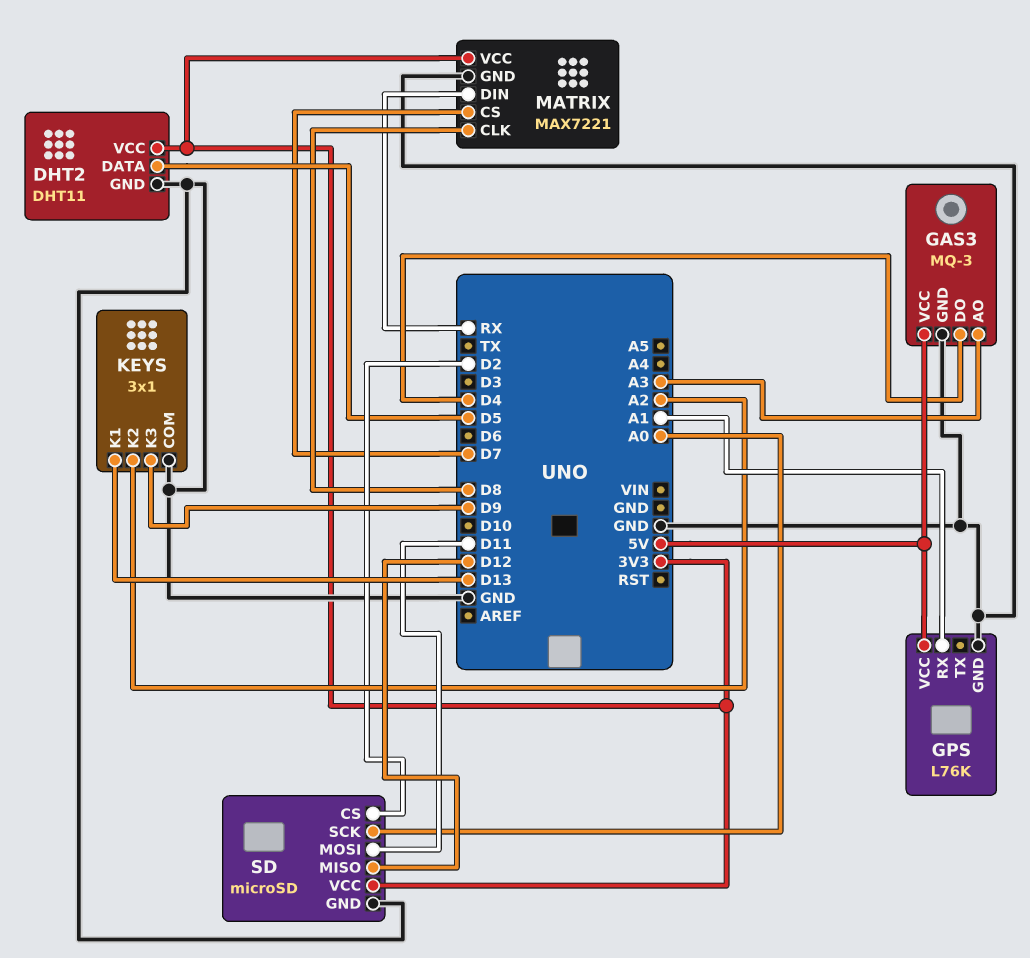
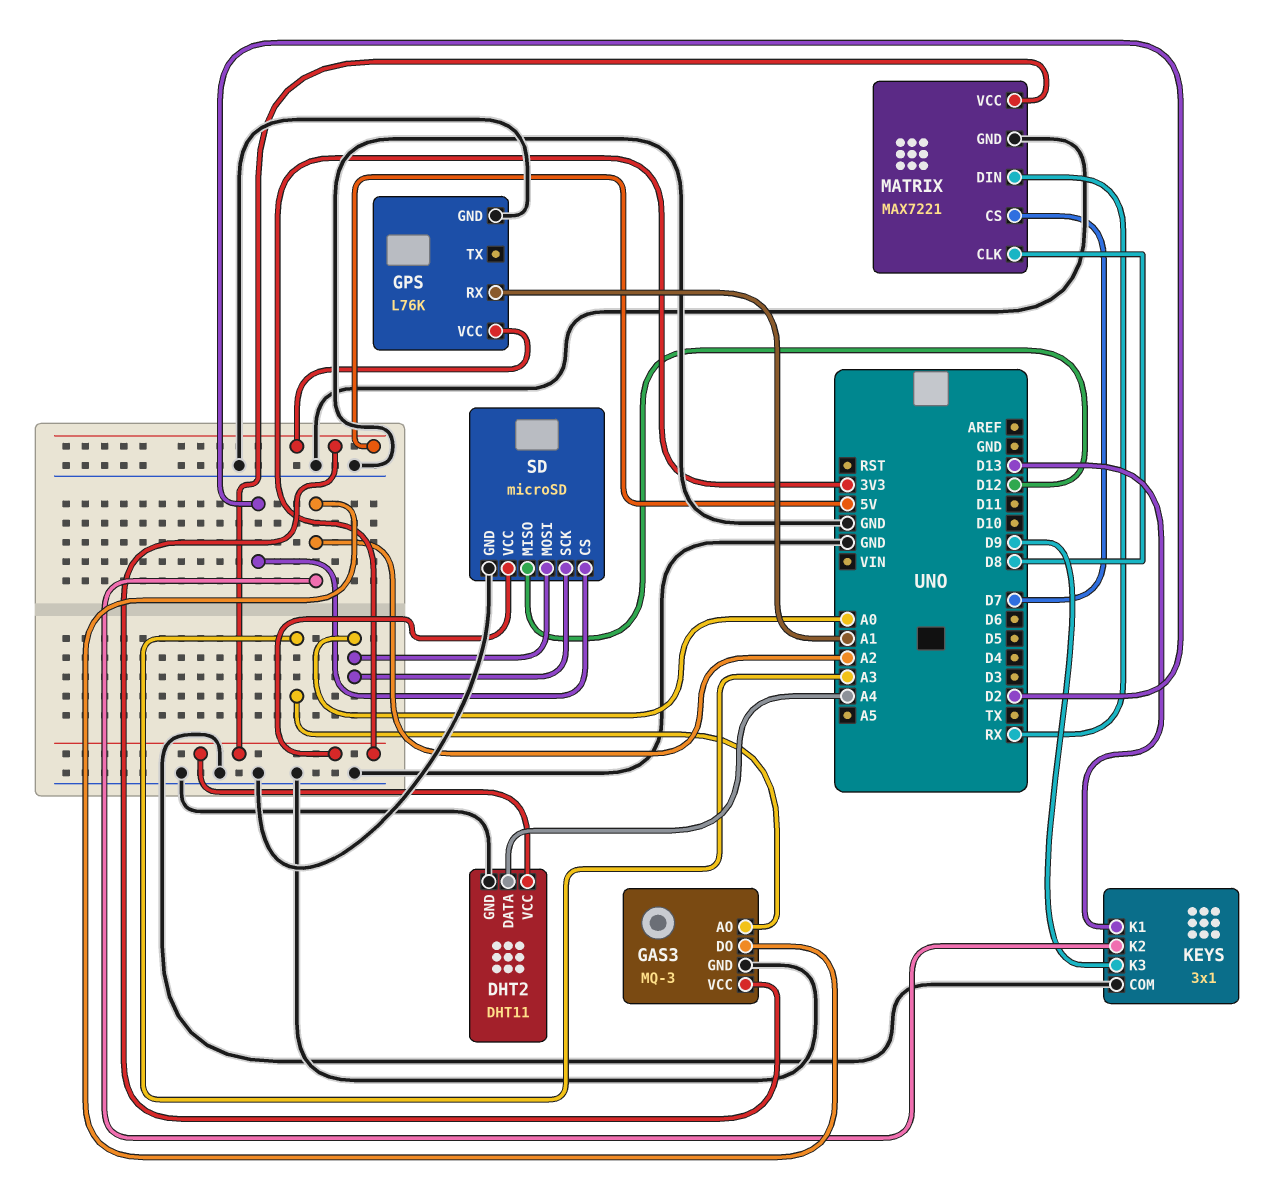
DHT2 pin DATA: D5 -> A4
GAS3 pin DO: D4 -> A2
SD pin MOSI: D11 -> A0

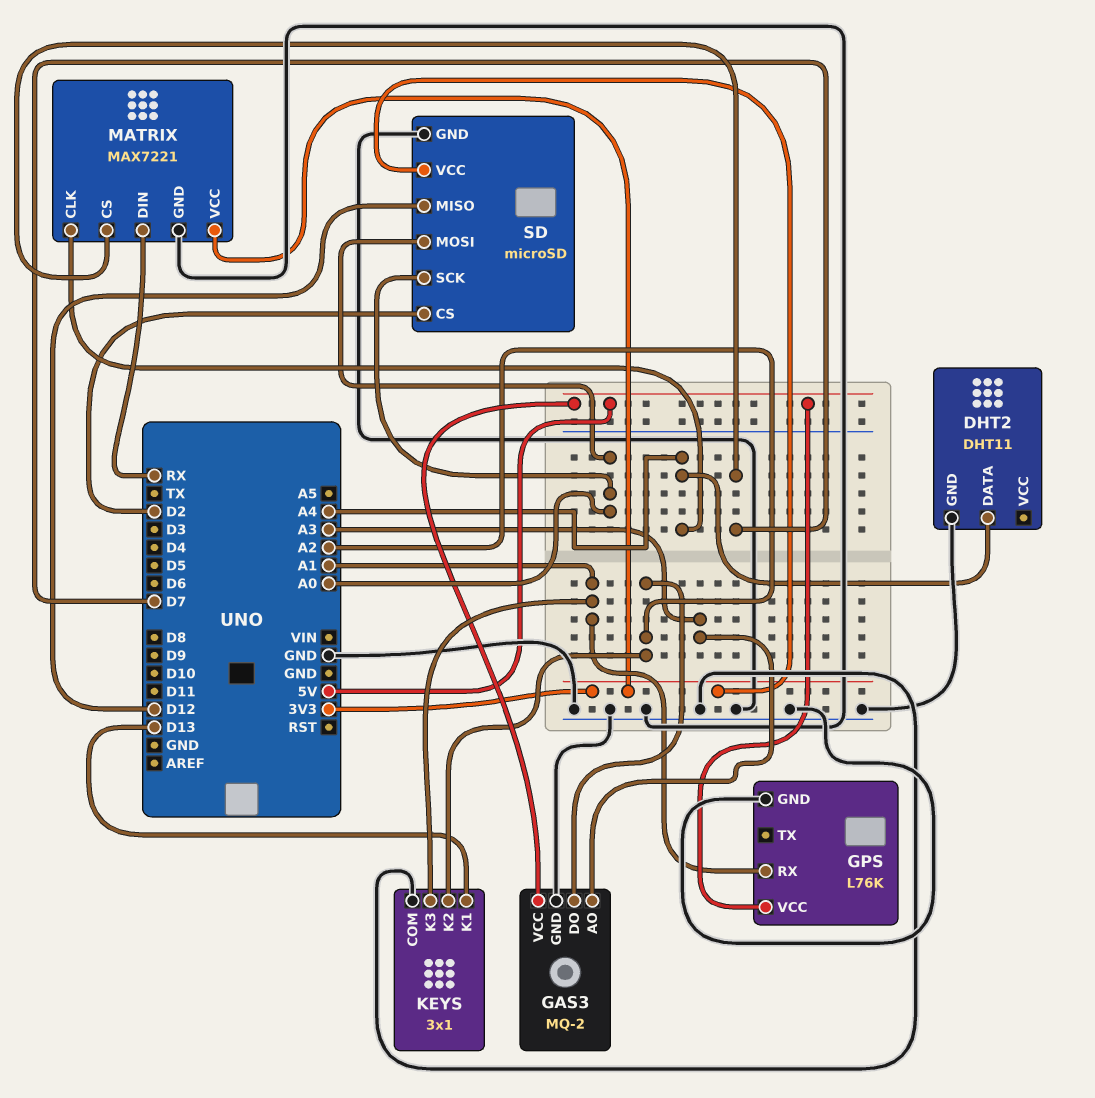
DHT2 pin VCC: 3V3 -> none
GAS3: MQ-3 -> MQ-2
KEYS pin K3: D9 -> A1
MATRIX pin CLK: D8 -> A4

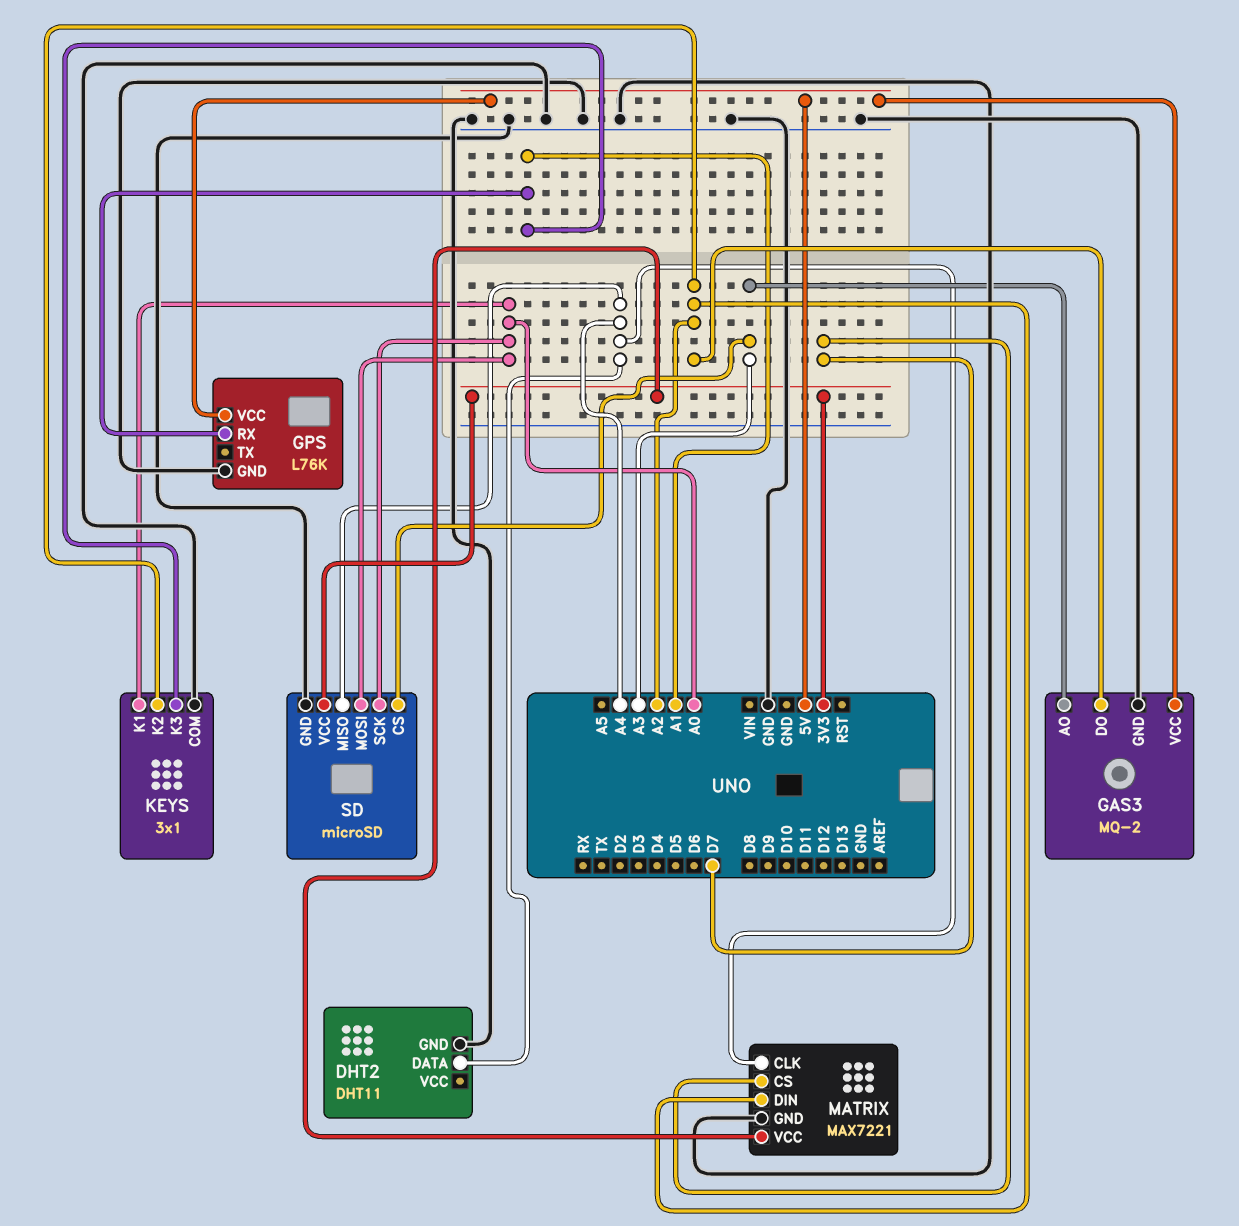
KEYS pin K1: D13 -> A0
MATRIX pin DIN: RX -> A2
SD pin CS: D2 -> A3
SD pin MISO: D12 -> A4

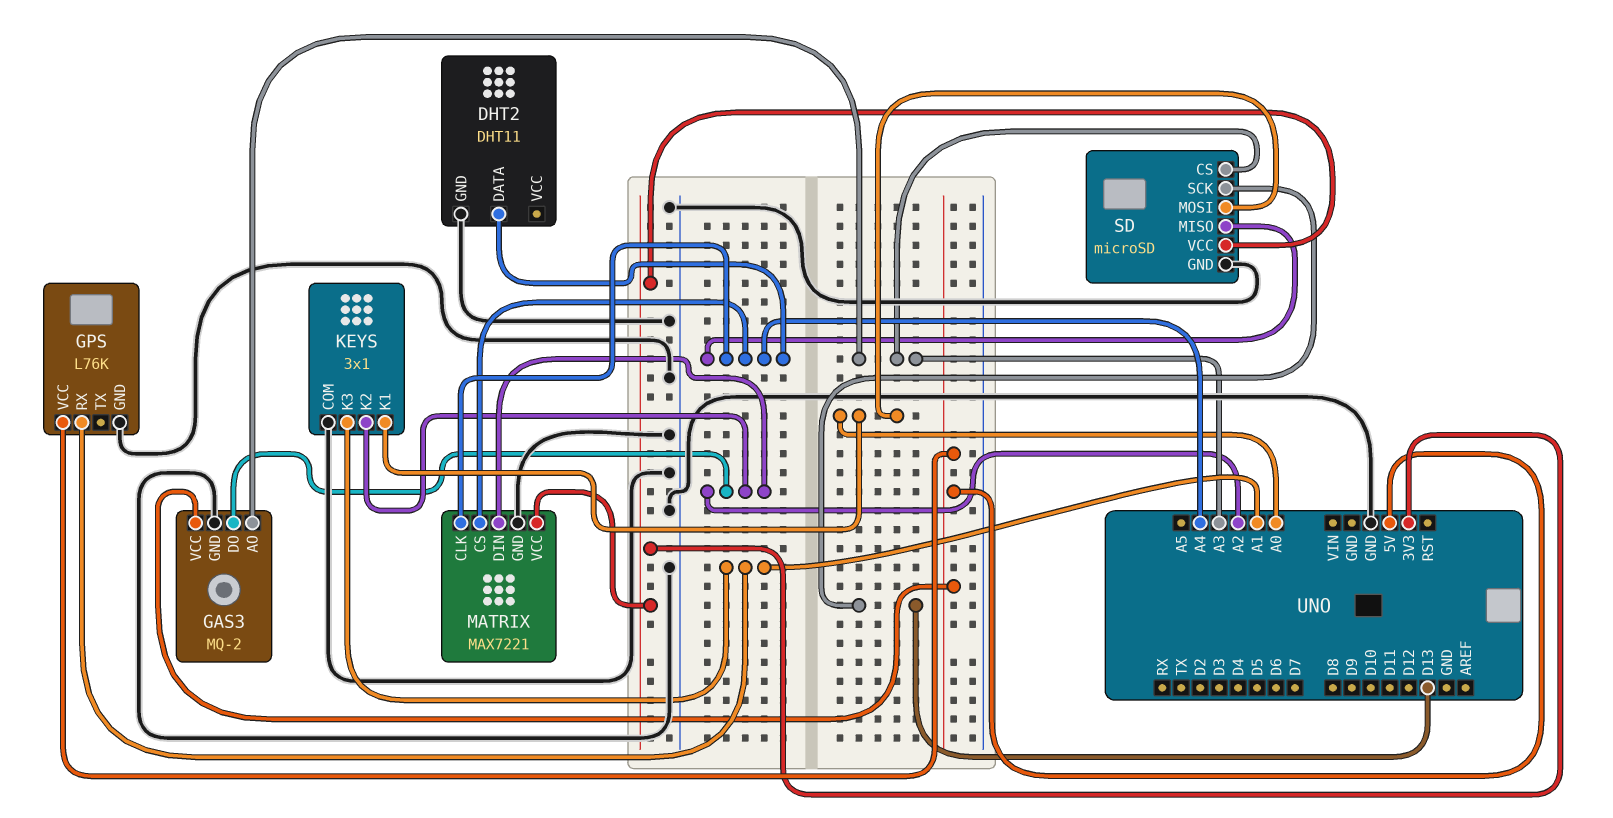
MATRIX pin CS: D7 -> A4
SD pin SCK: A0 -> D13

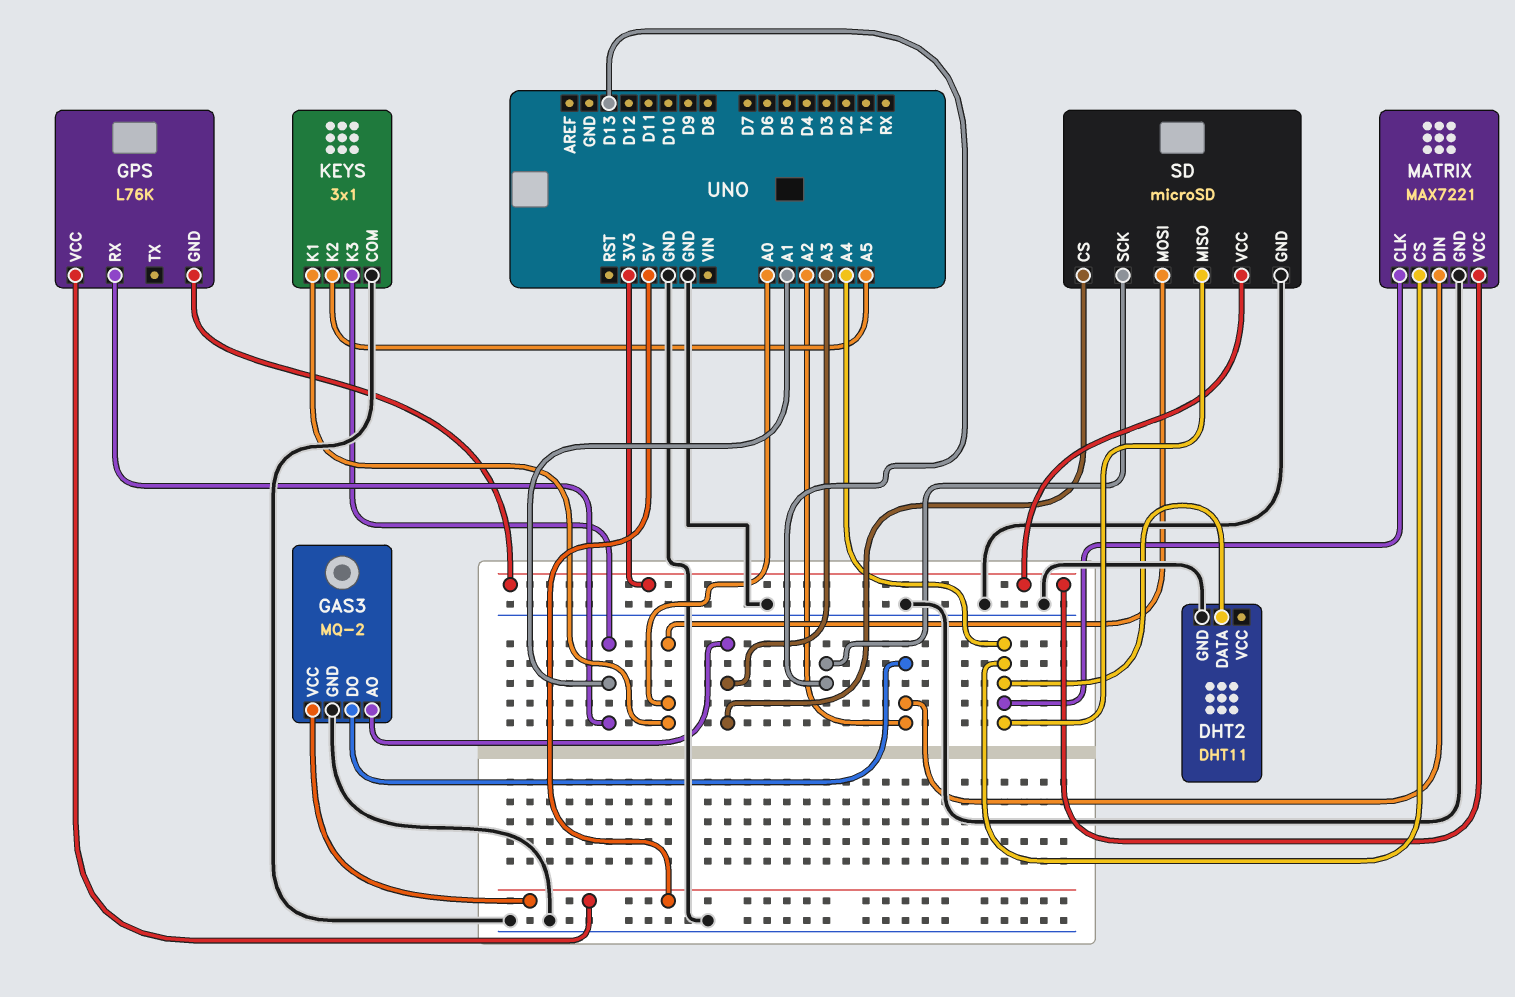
GPS pin GND: GND -> 3V3
KEYS pin K2: A2 -> A5

